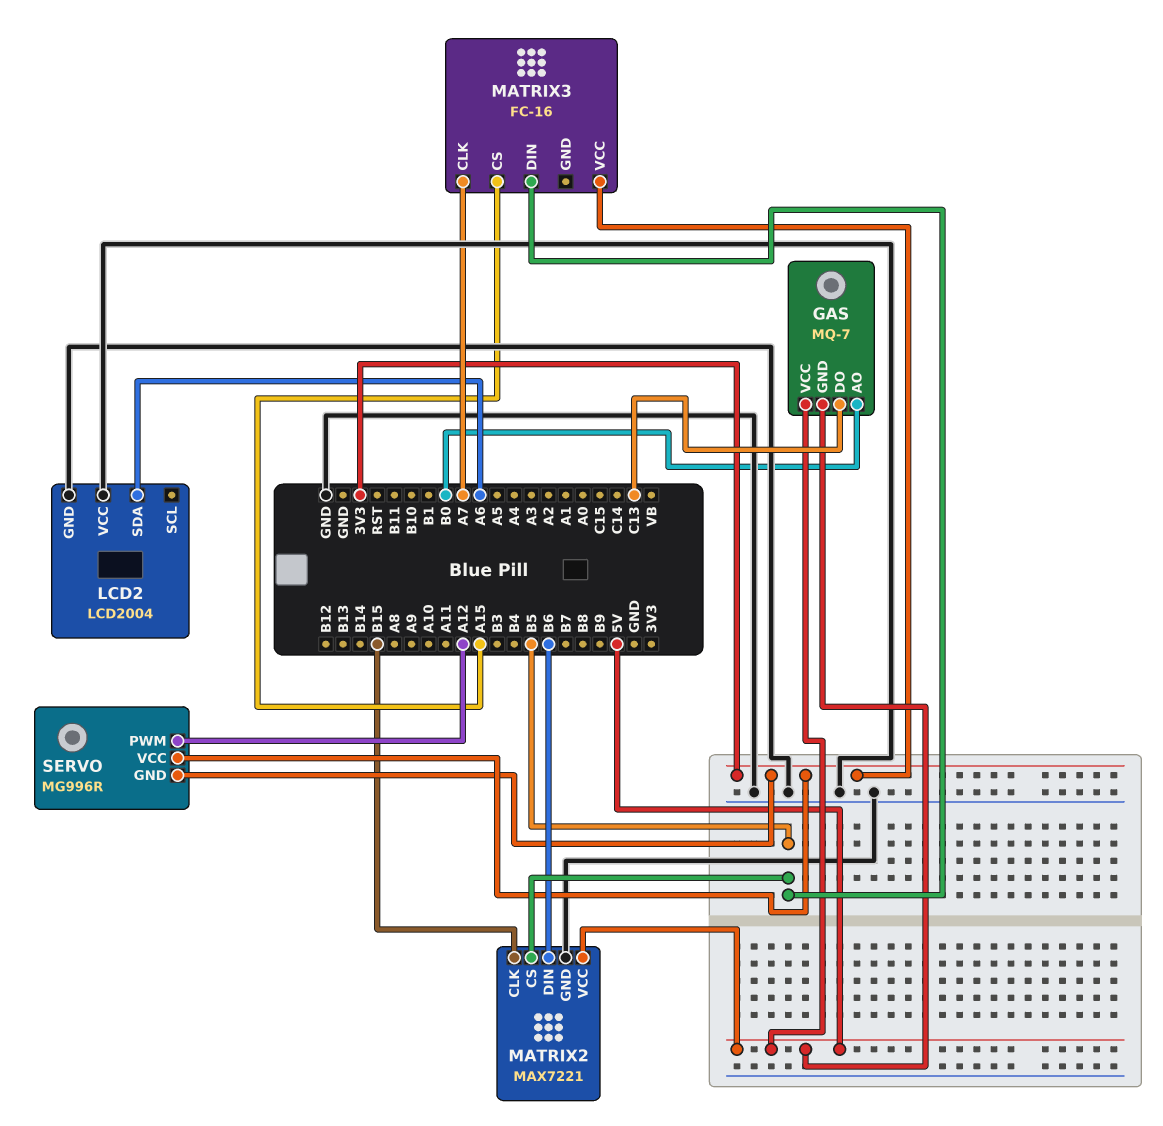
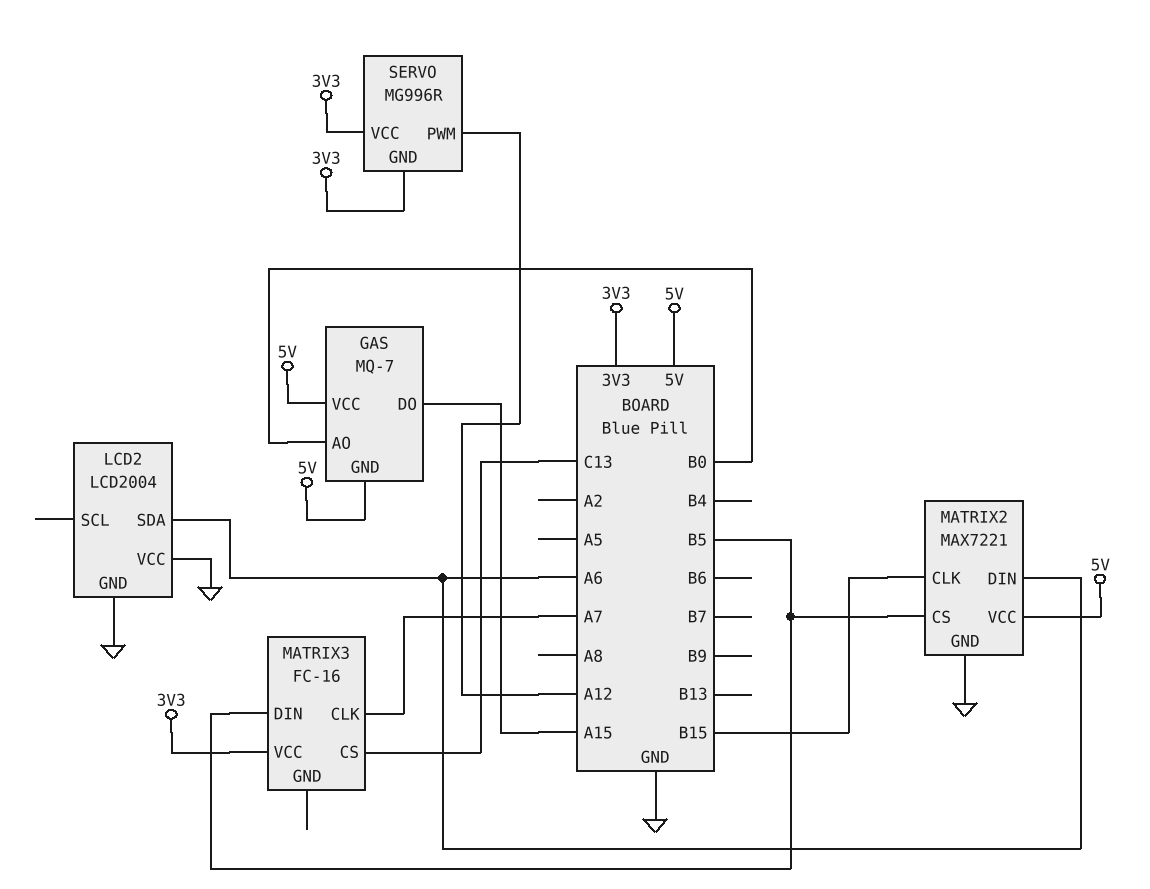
GAS pin DO: C13 -> A15
MATRIX2 pin DIN: B6 -> A6
MATRIX3 pin CS: A15 -> C13

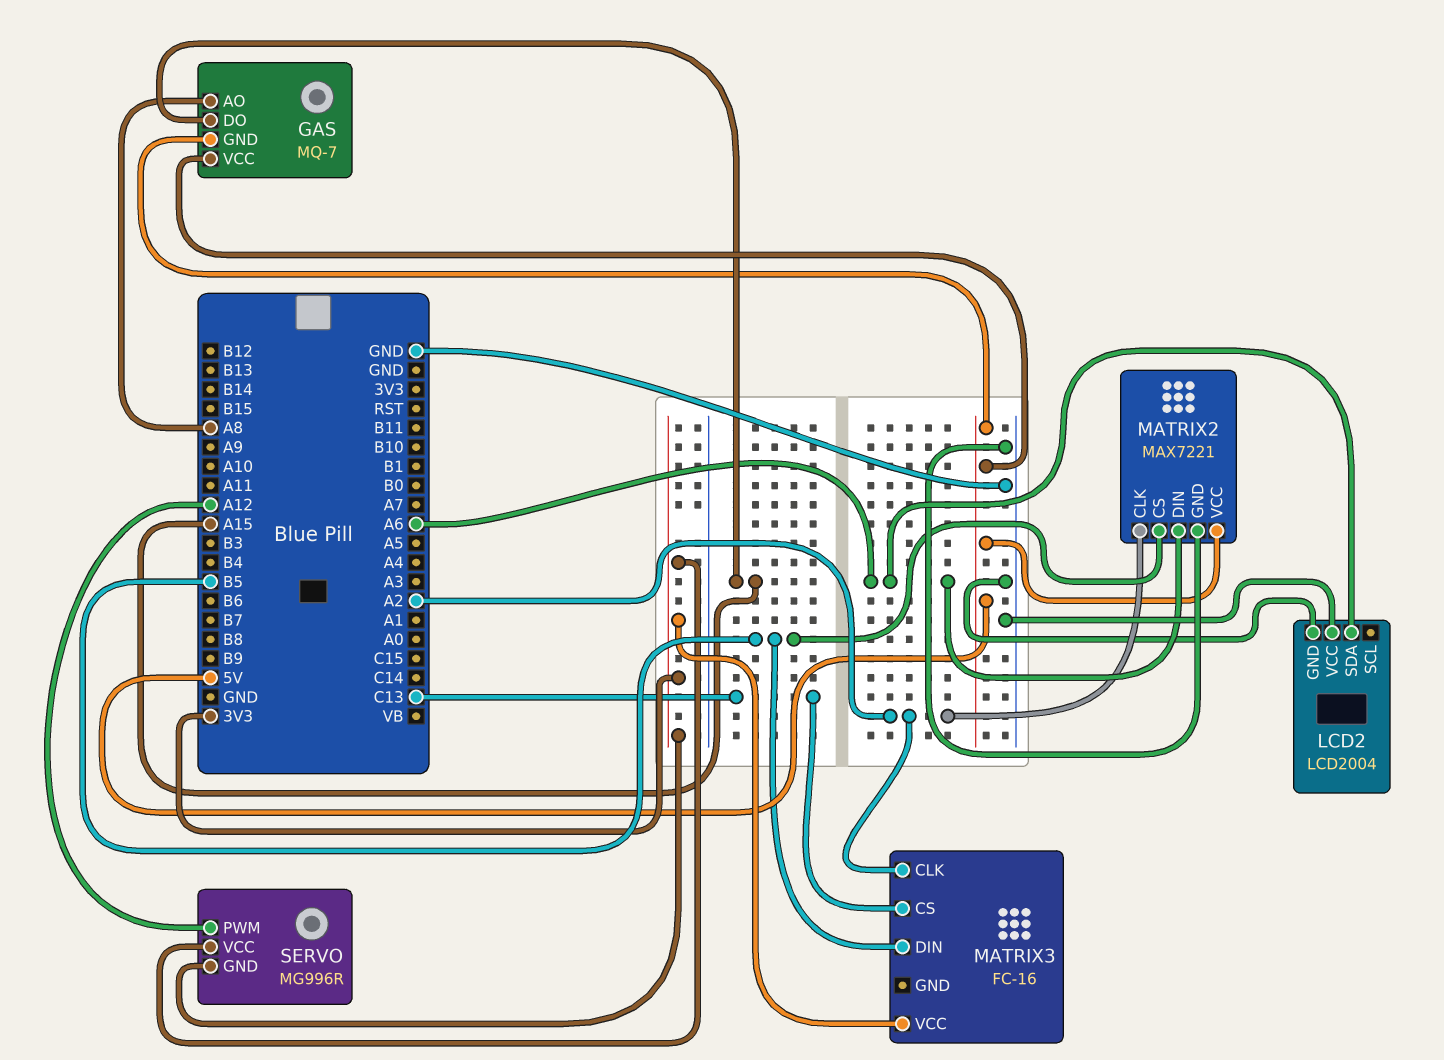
GAS pin AO: B0 -> A8
MATRIX2 pin CLK: B15 -> A2
MATRIX3 pin CLK: A7 -> A2

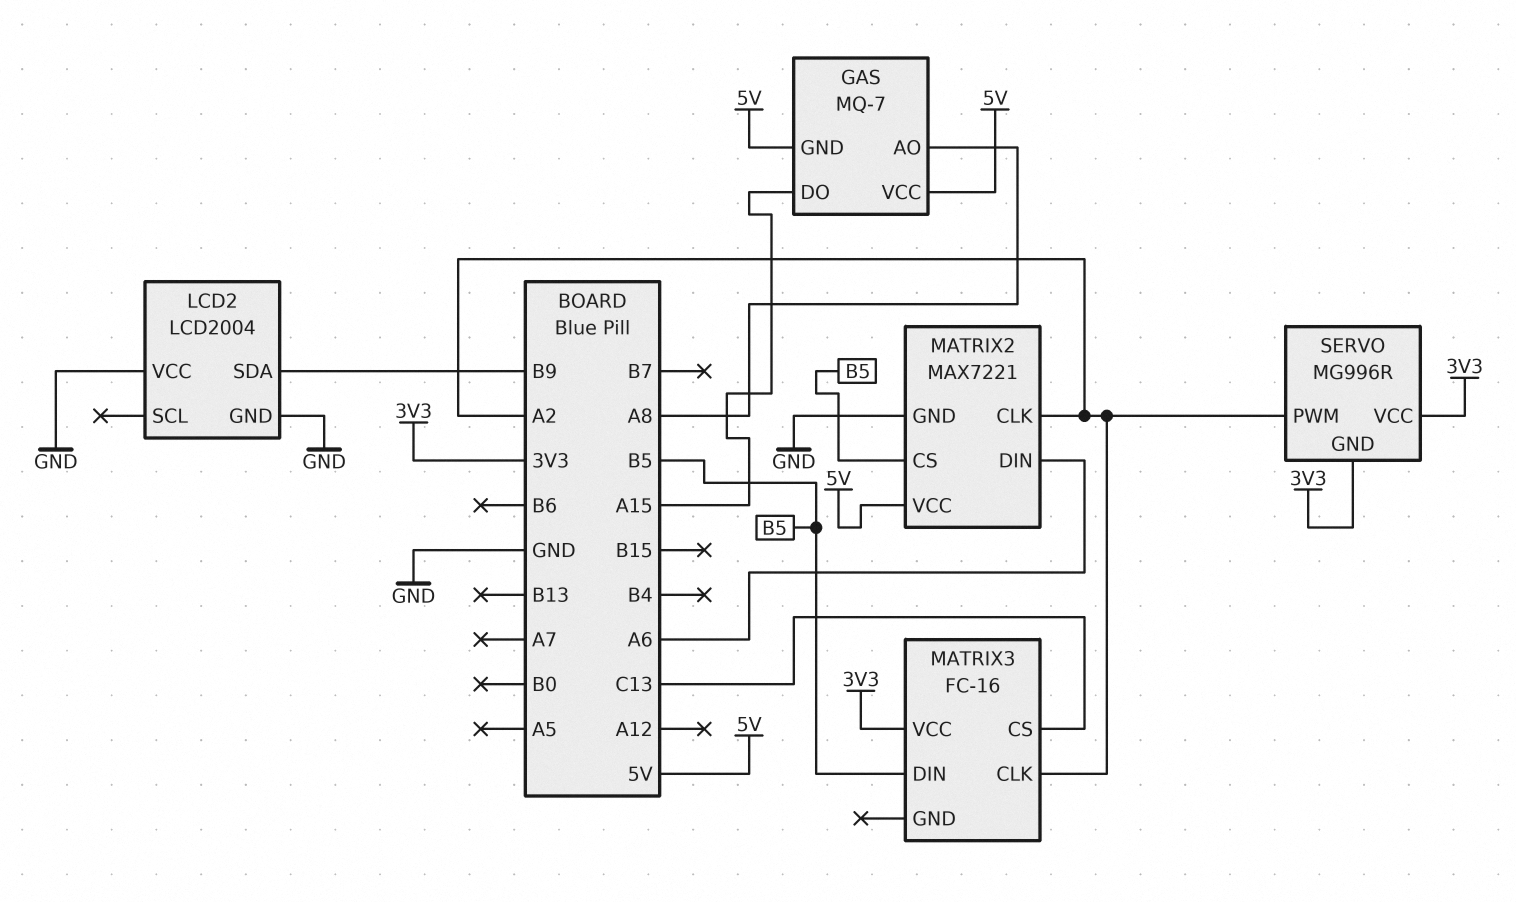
LCD2 pin SDA: A6 -> B9
SERVO pin PWM: A12 -> A2

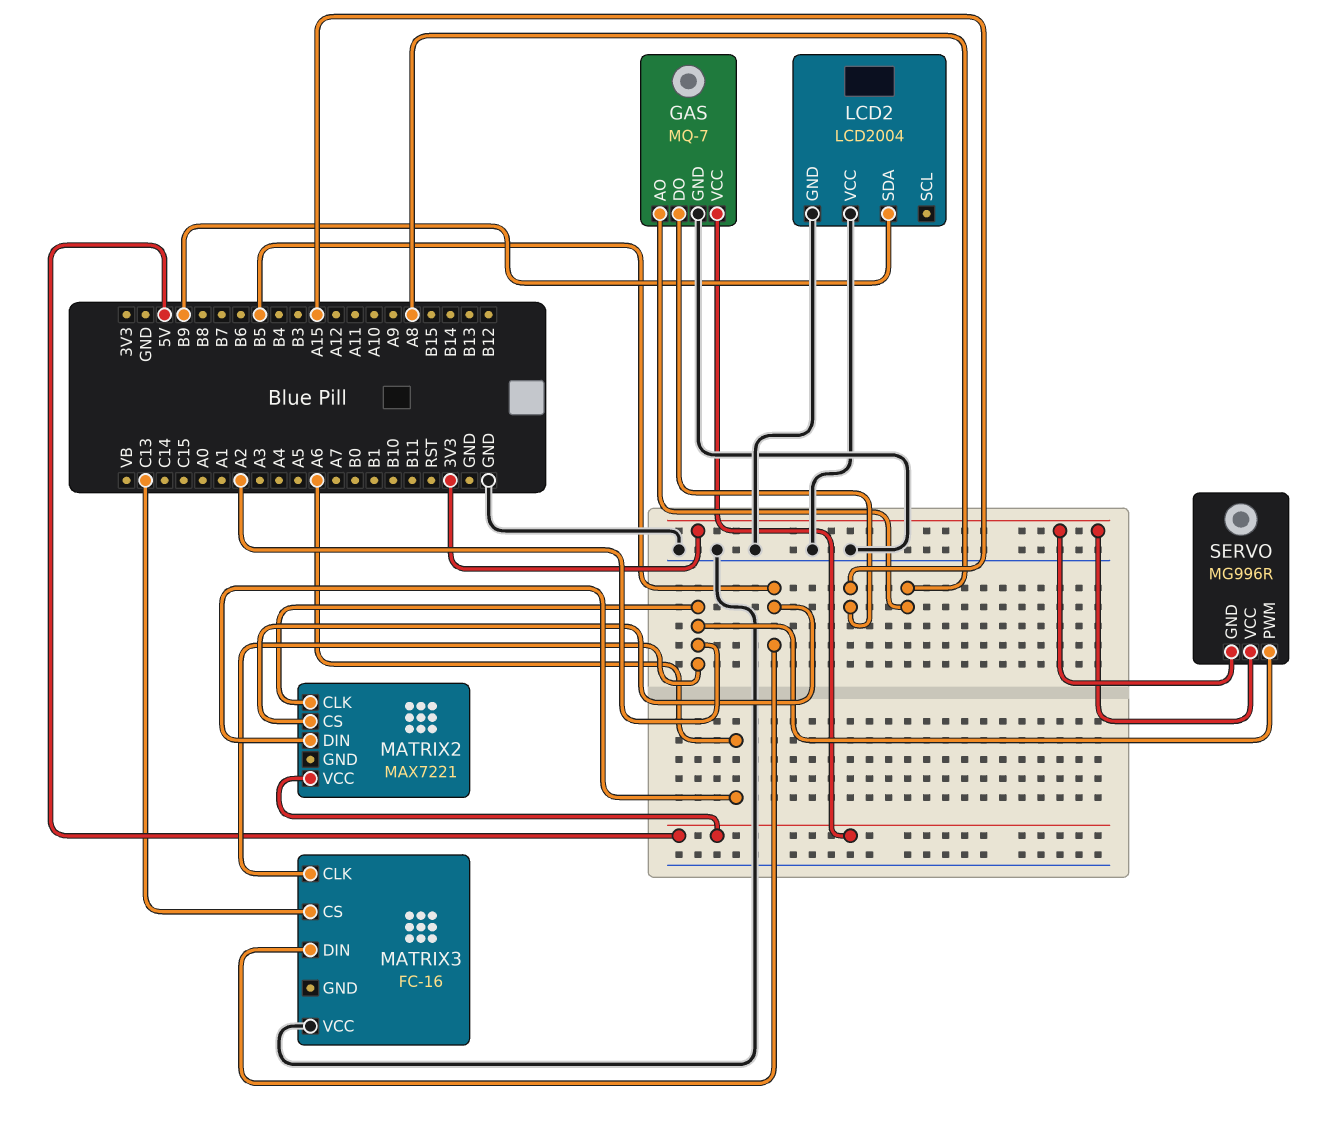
GAS pin GND: 5V -> GND
MATRIX2 pin GND: GND -> none
MATRIX3 pin VCC: 3V3 -> GND

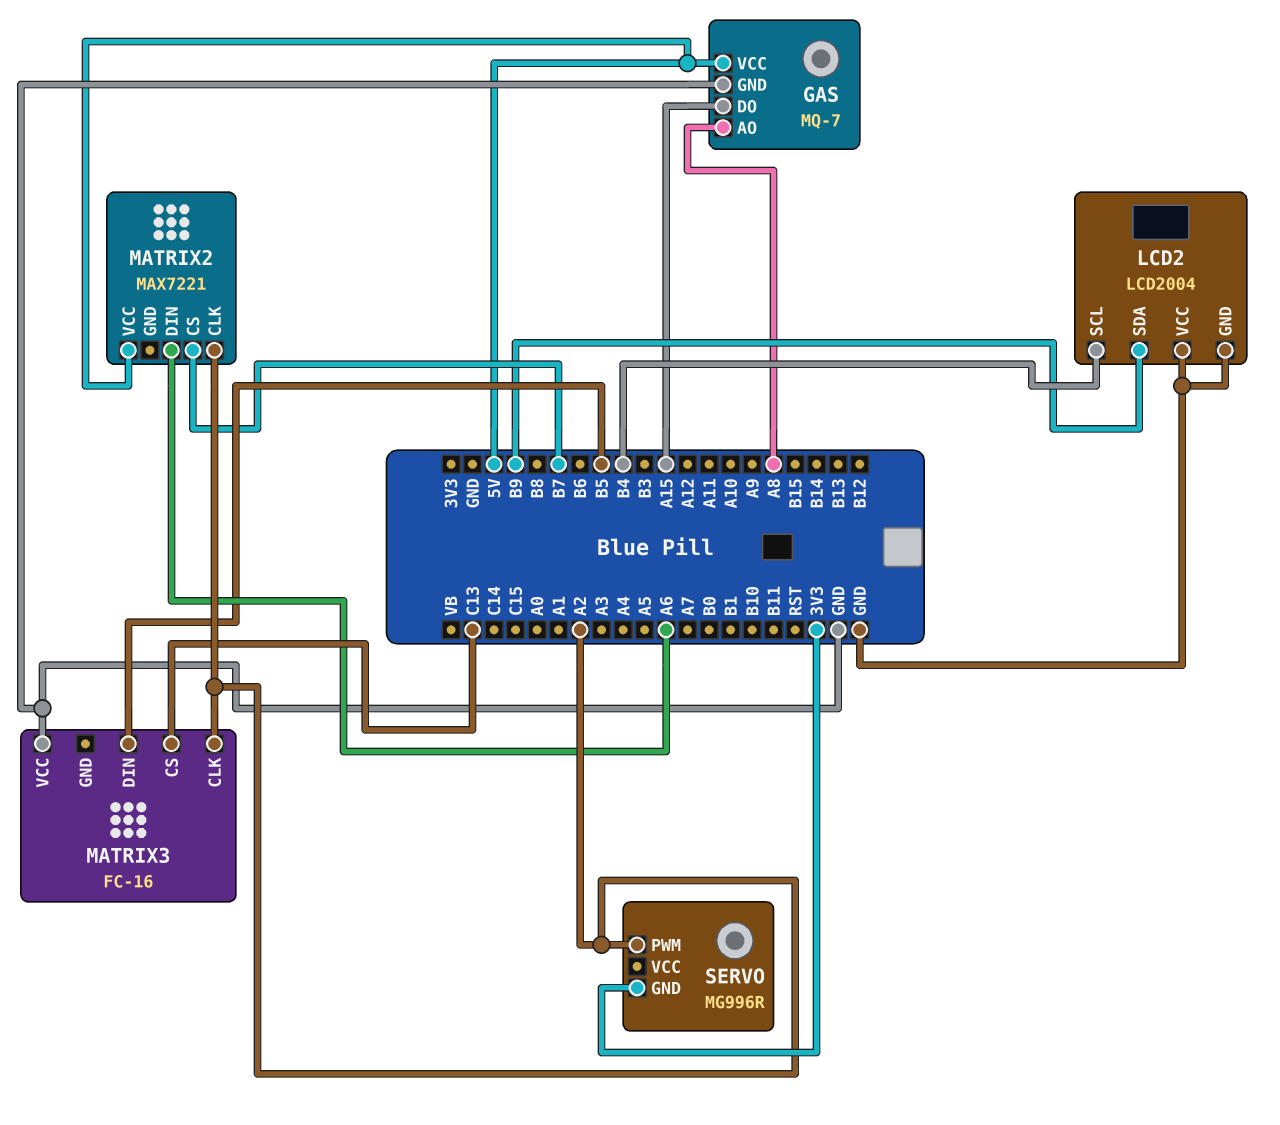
LCD2 pin SCL: none -> B4
MATRIX2 pin CS: B5 -> B7
SERVO pin VCC: 3V3 -> none

